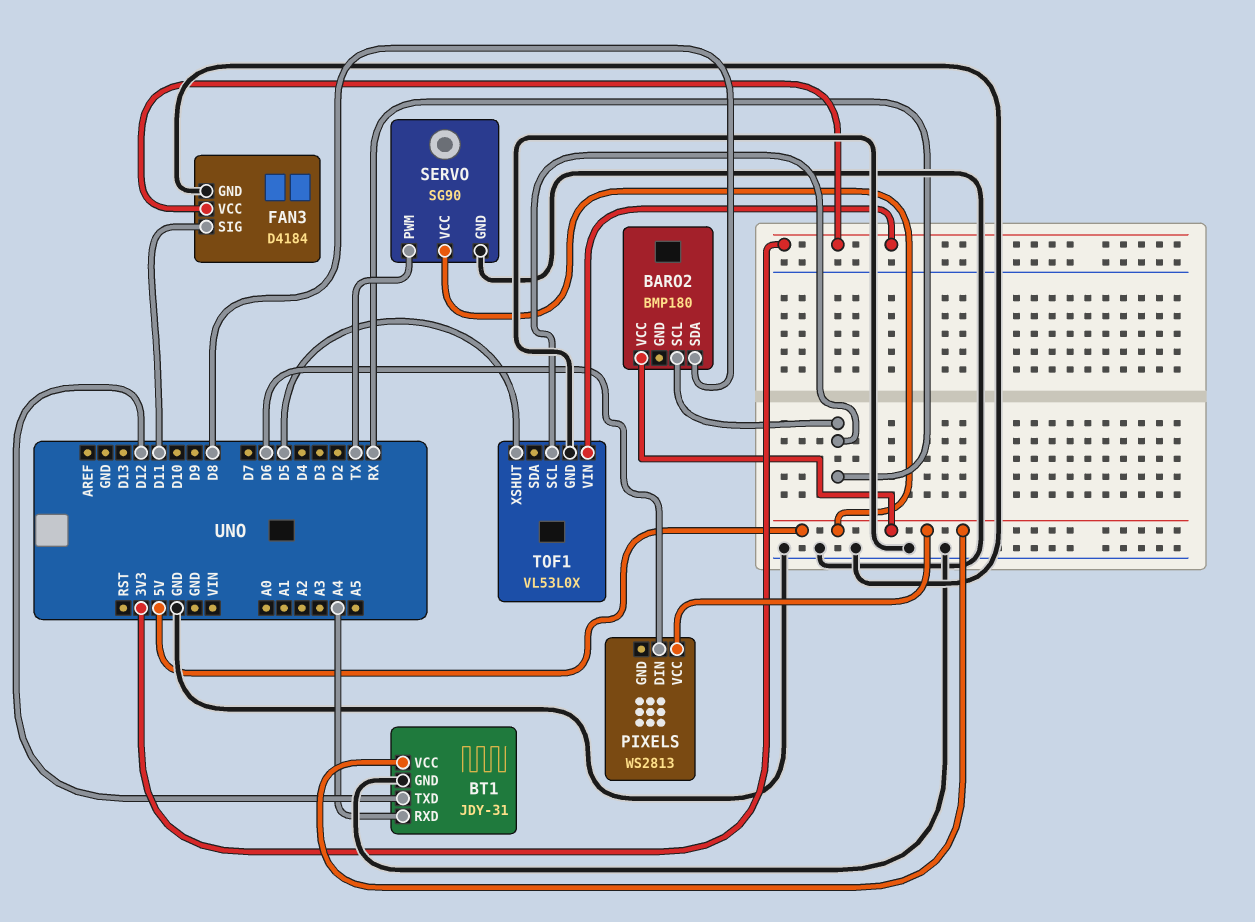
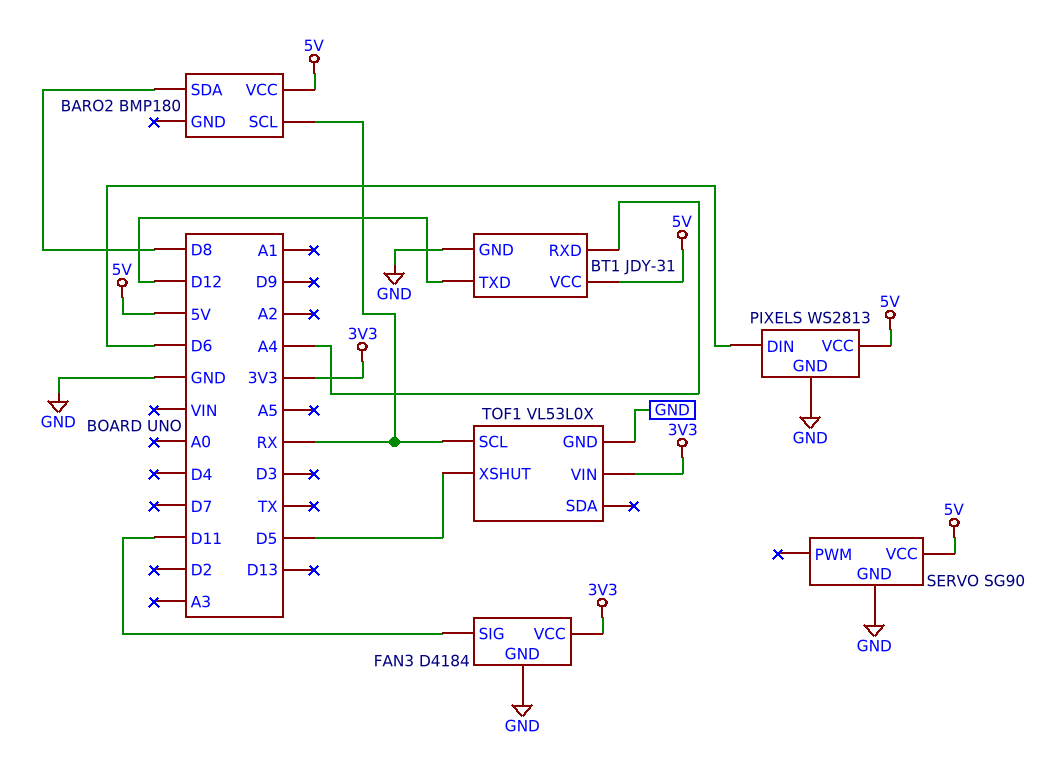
PIXELS pin GND: none -> GND
SERVO pin PWM: TX -> none

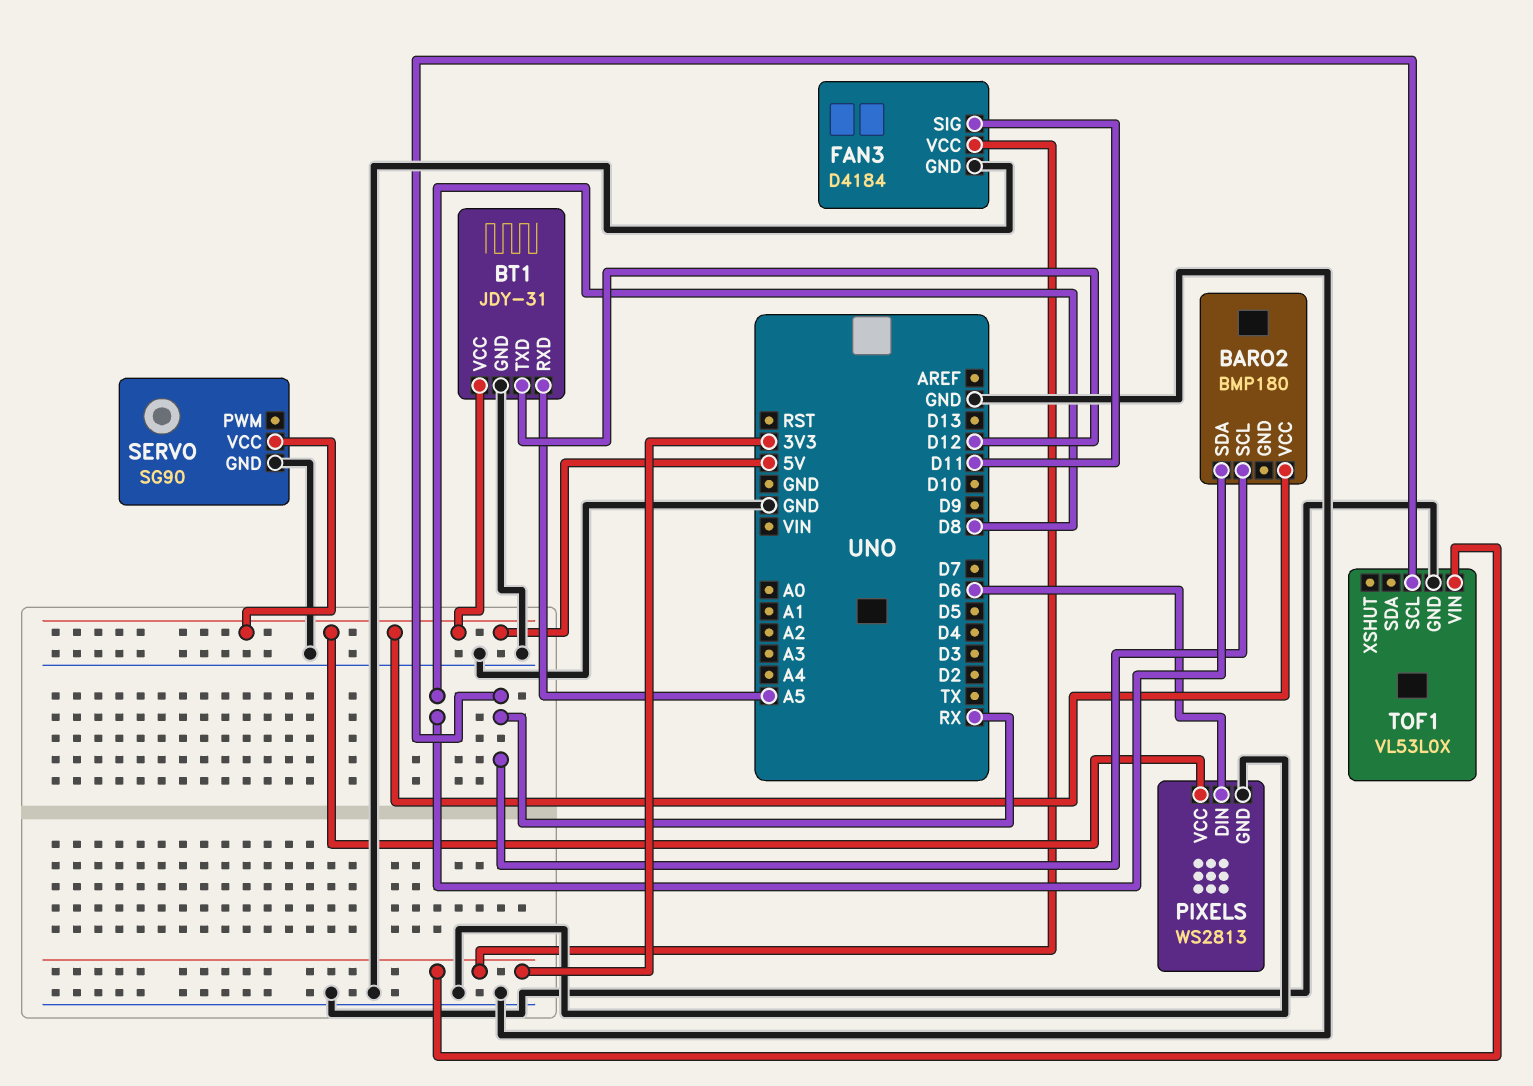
BT1 pin RXD: A4 -> A5
TOF1 pin XSHUT: D5 -> none

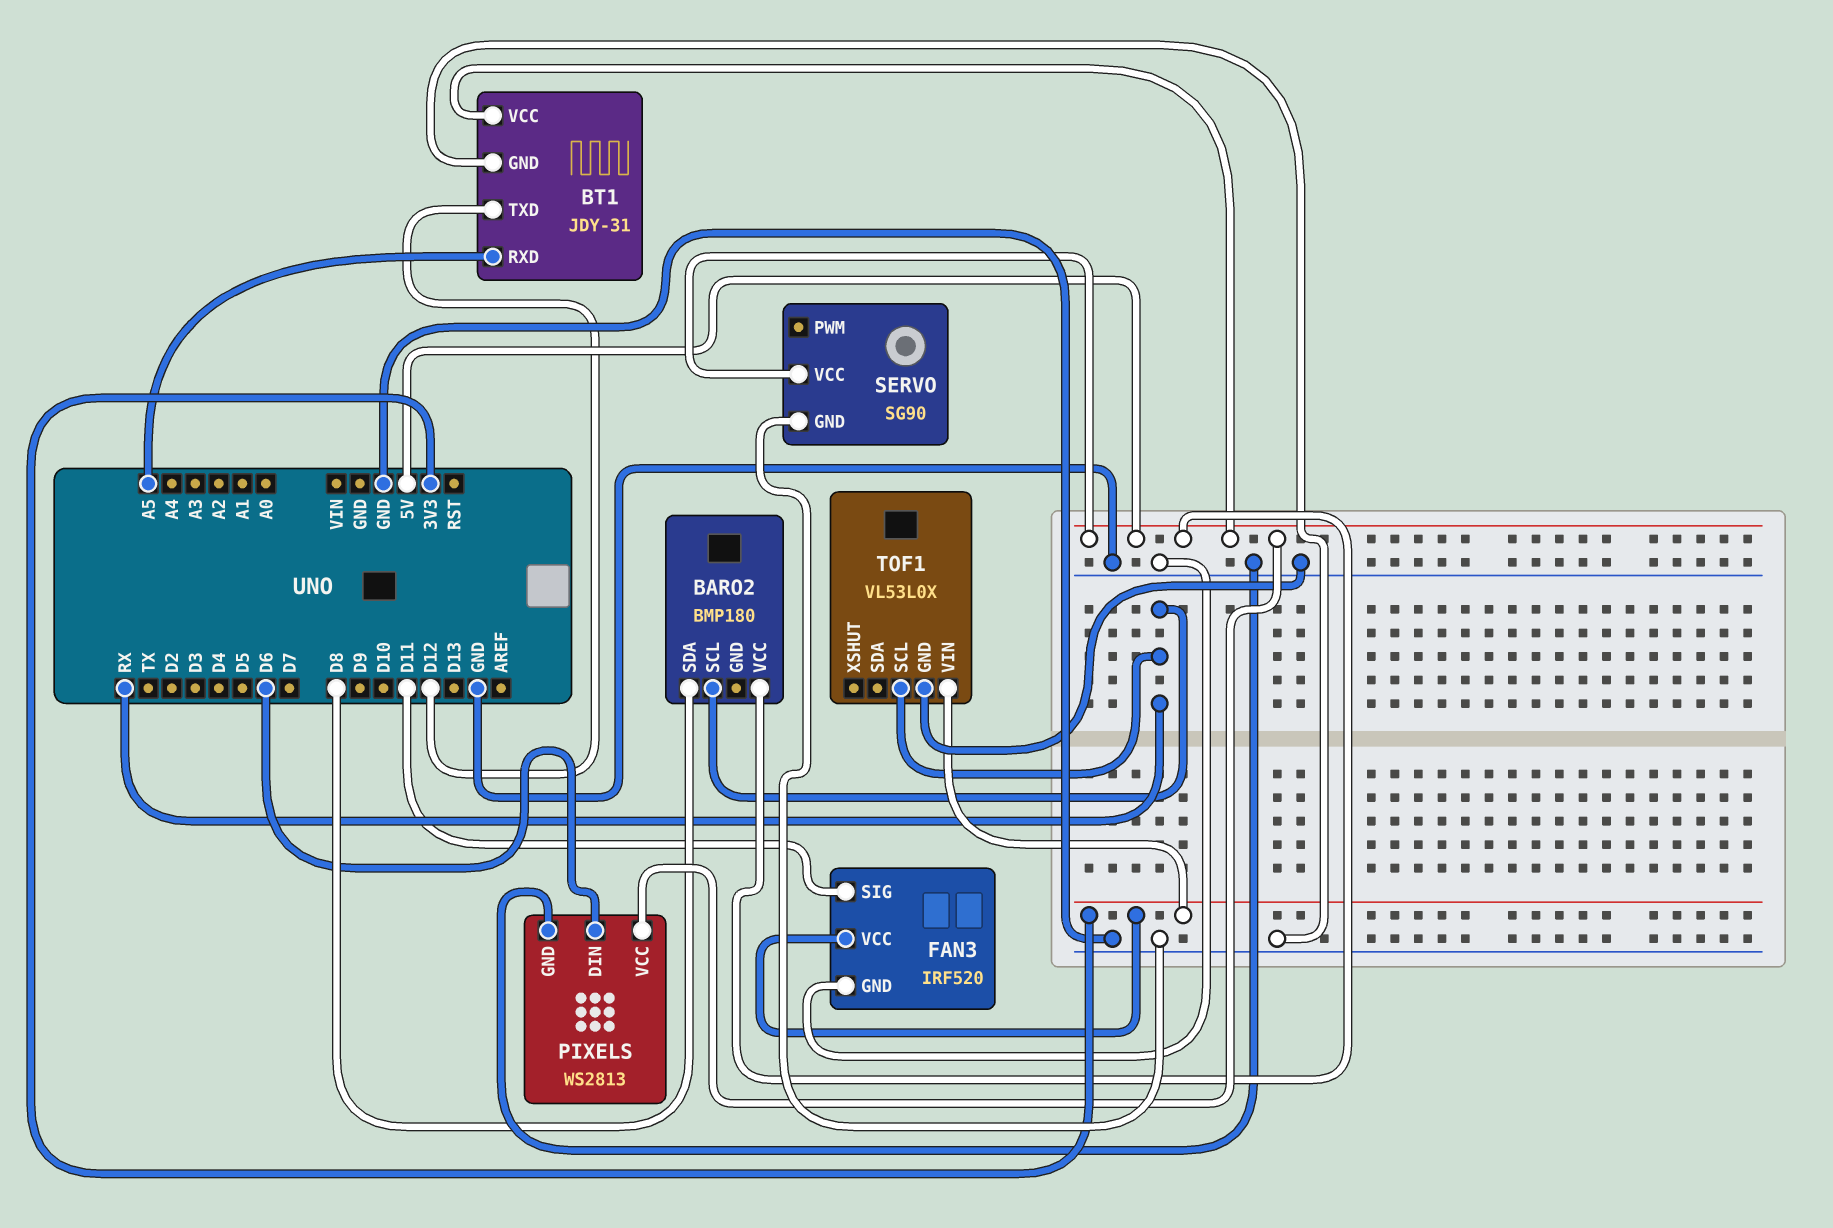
FAN3: D4184 -> IRF520

